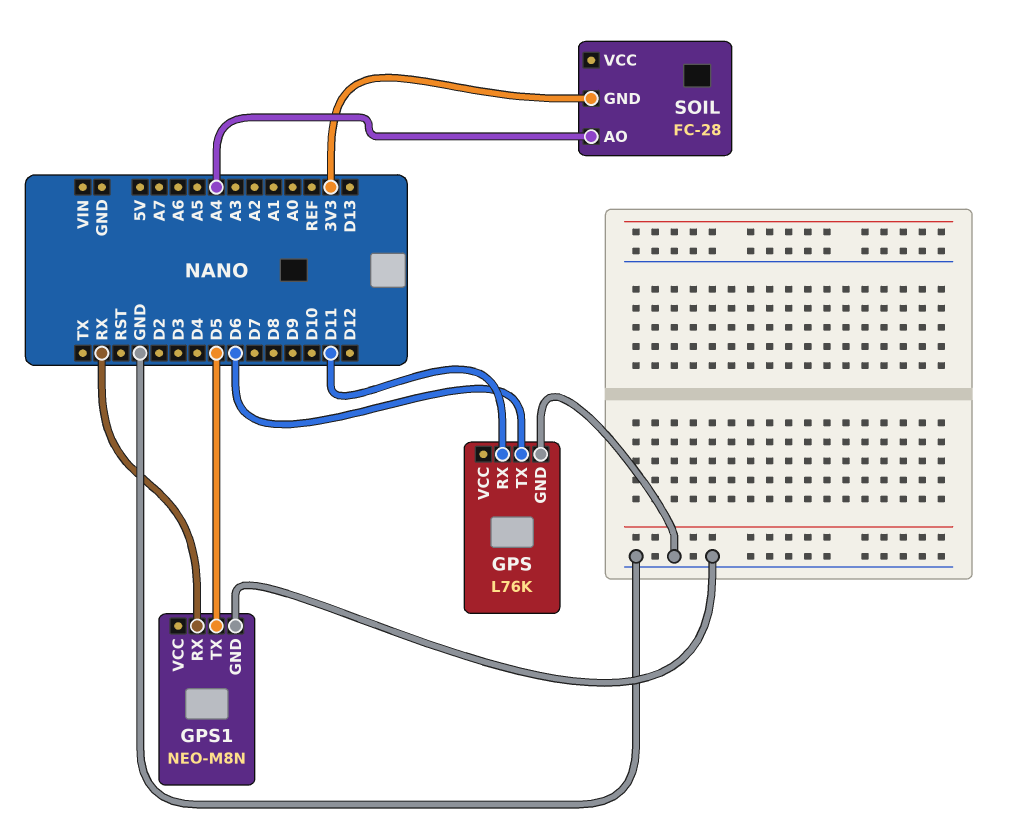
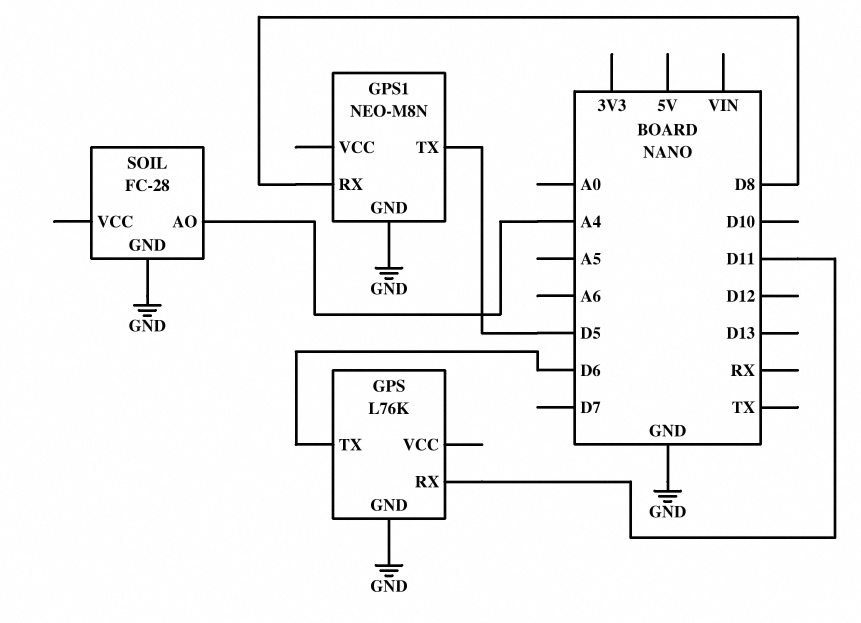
GPS1 pin RX: RX -> D8
SOIL pin GND: 3V3 -> GND

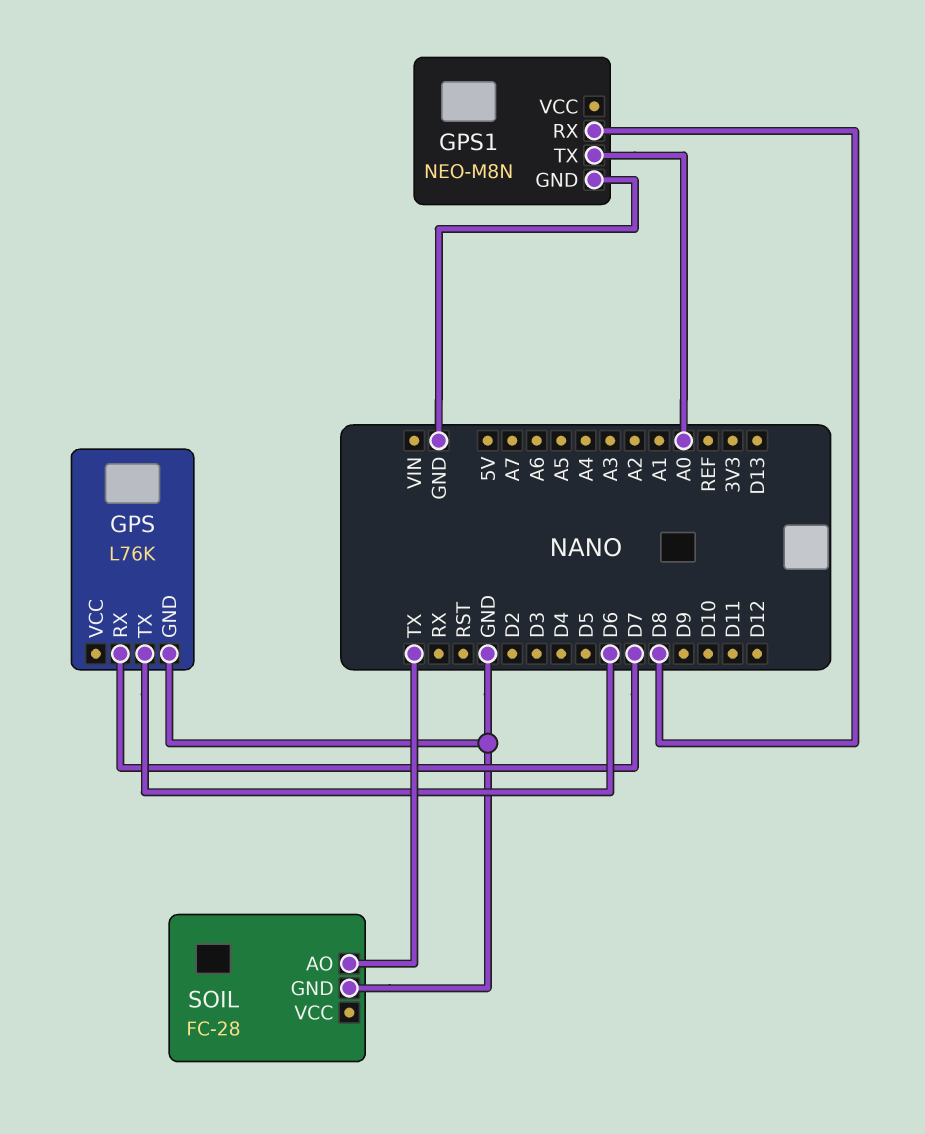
GPS pin RX: D11 -> D7
GPS1 pin TX: D5 -> A0
SOIL pin AO: A4 -> TX

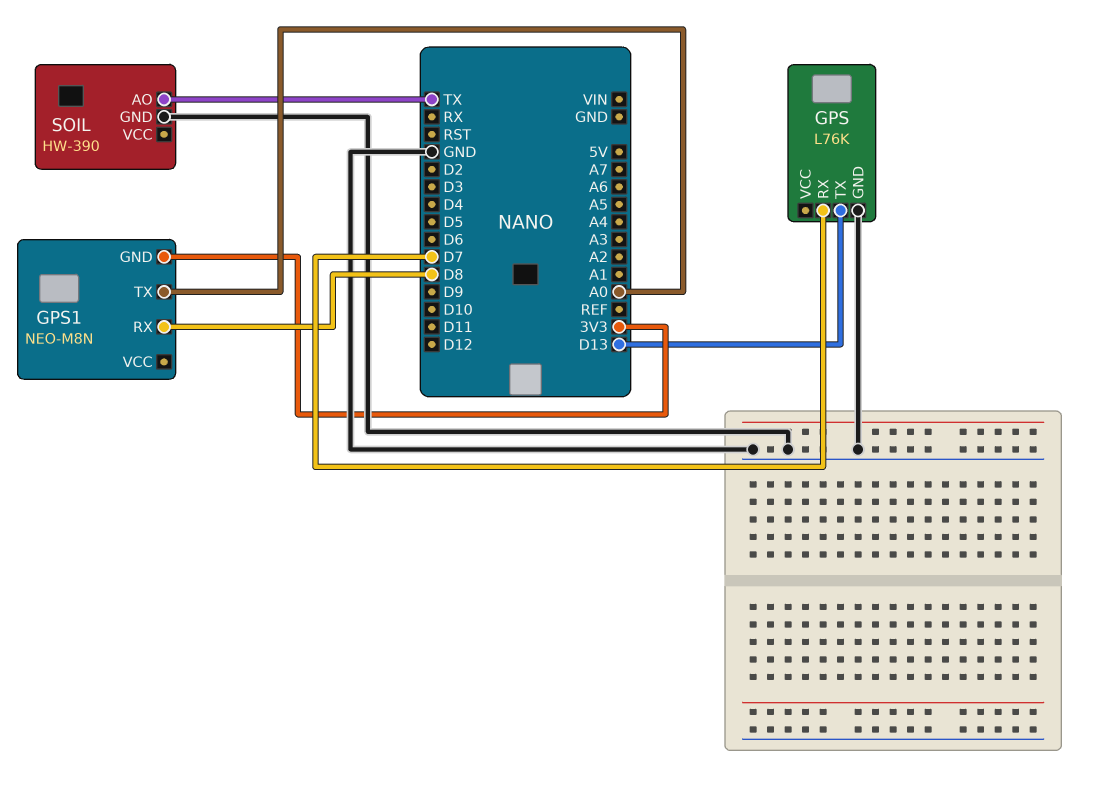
GPS pin TX: D6 -> D13
GPS1 pin GND: GND -> 3V3
SOIL: FC-28 -> HW-390

